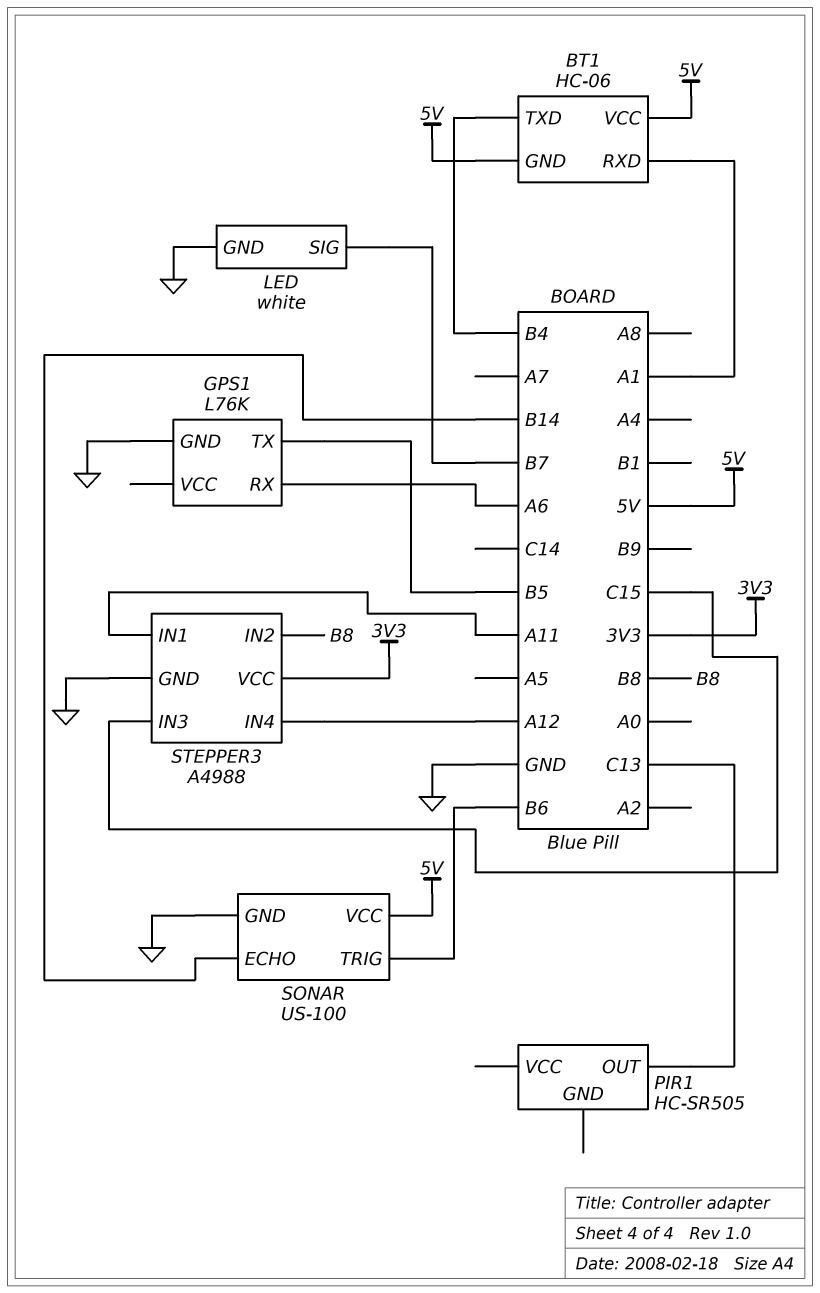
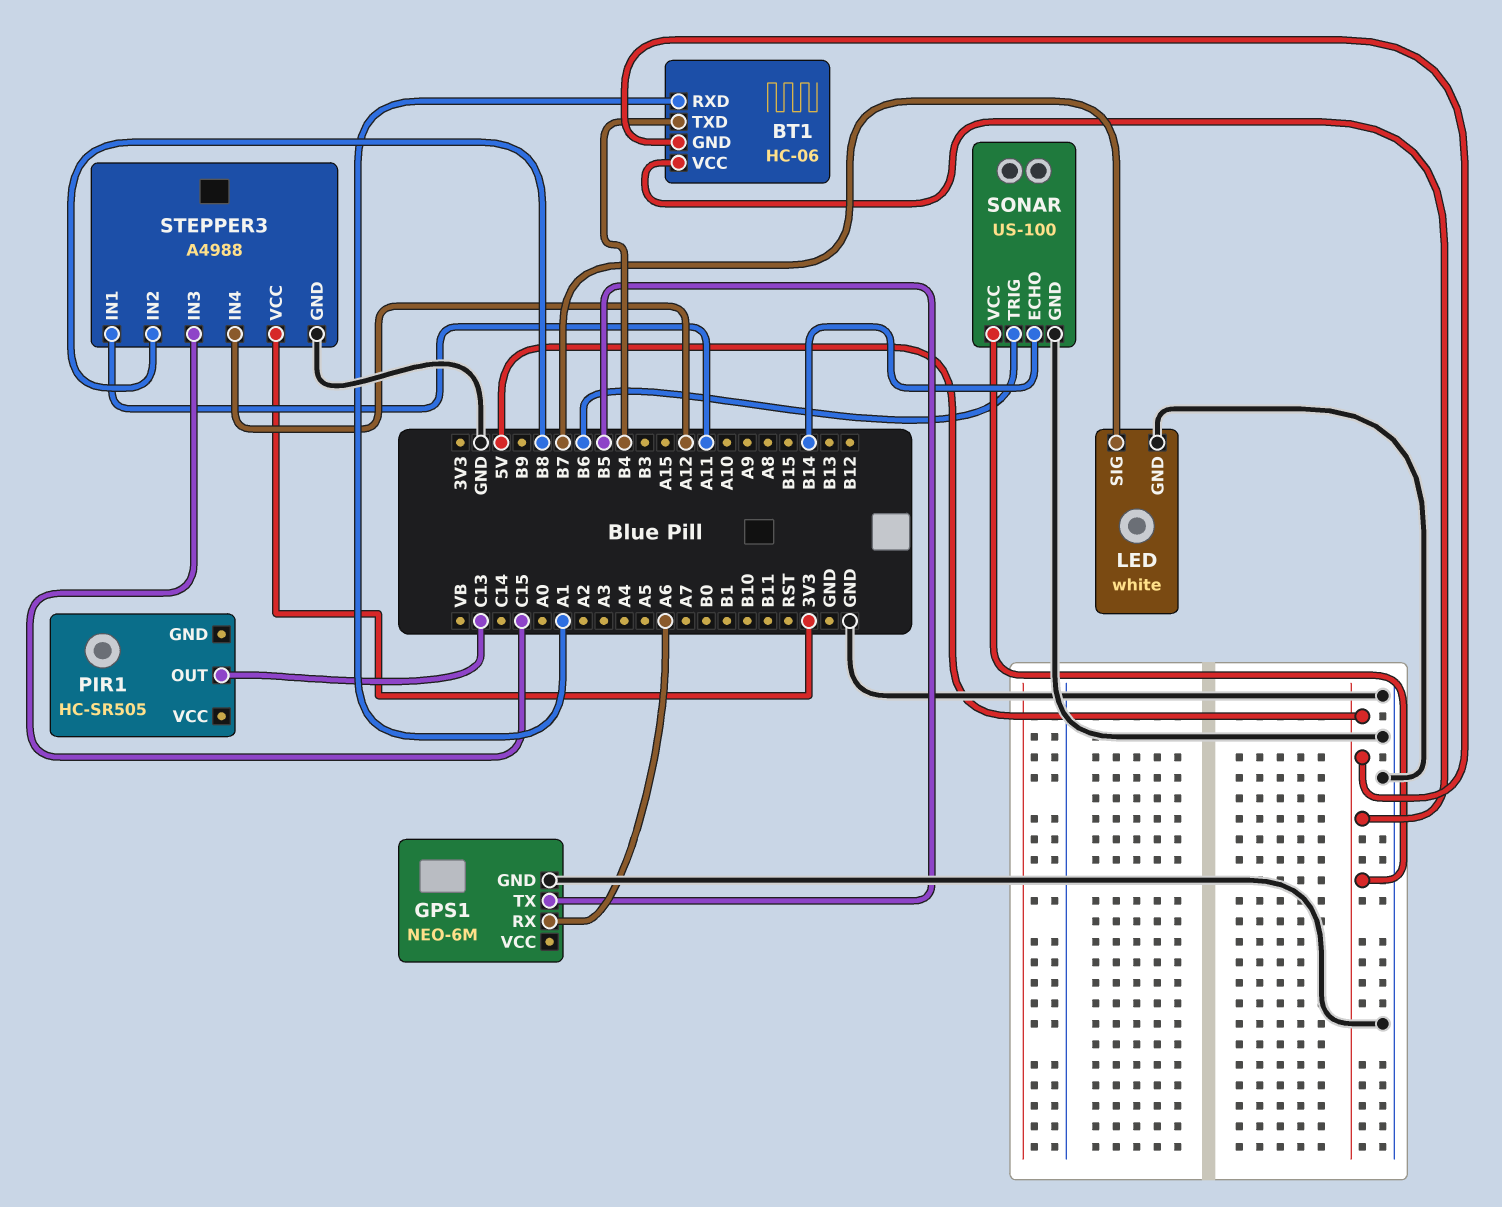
GPS1: L76K -> NEO-6M

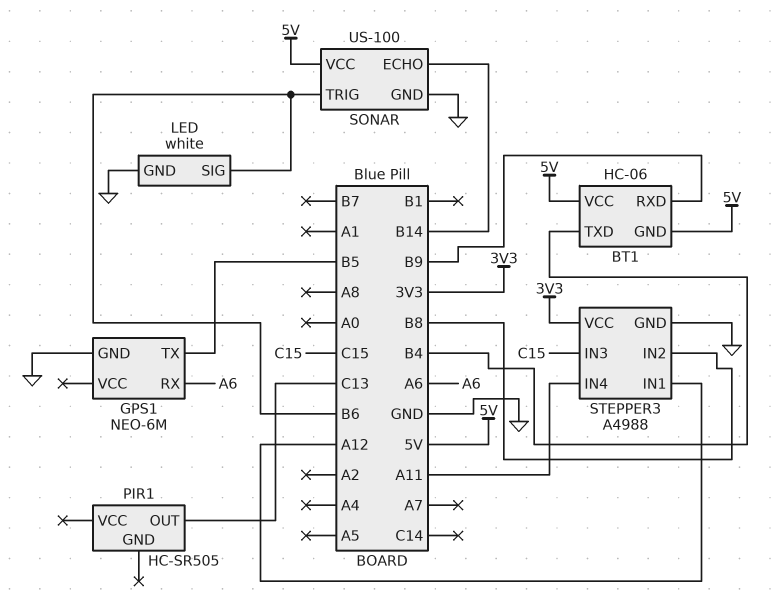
BT1 pin RXD: A1 -> B9
LED pin SIG: B7 -> B6
STEPPER3 pin IN1: A11 -> A12
STEPPER3 pin IN4: A12 -> A11

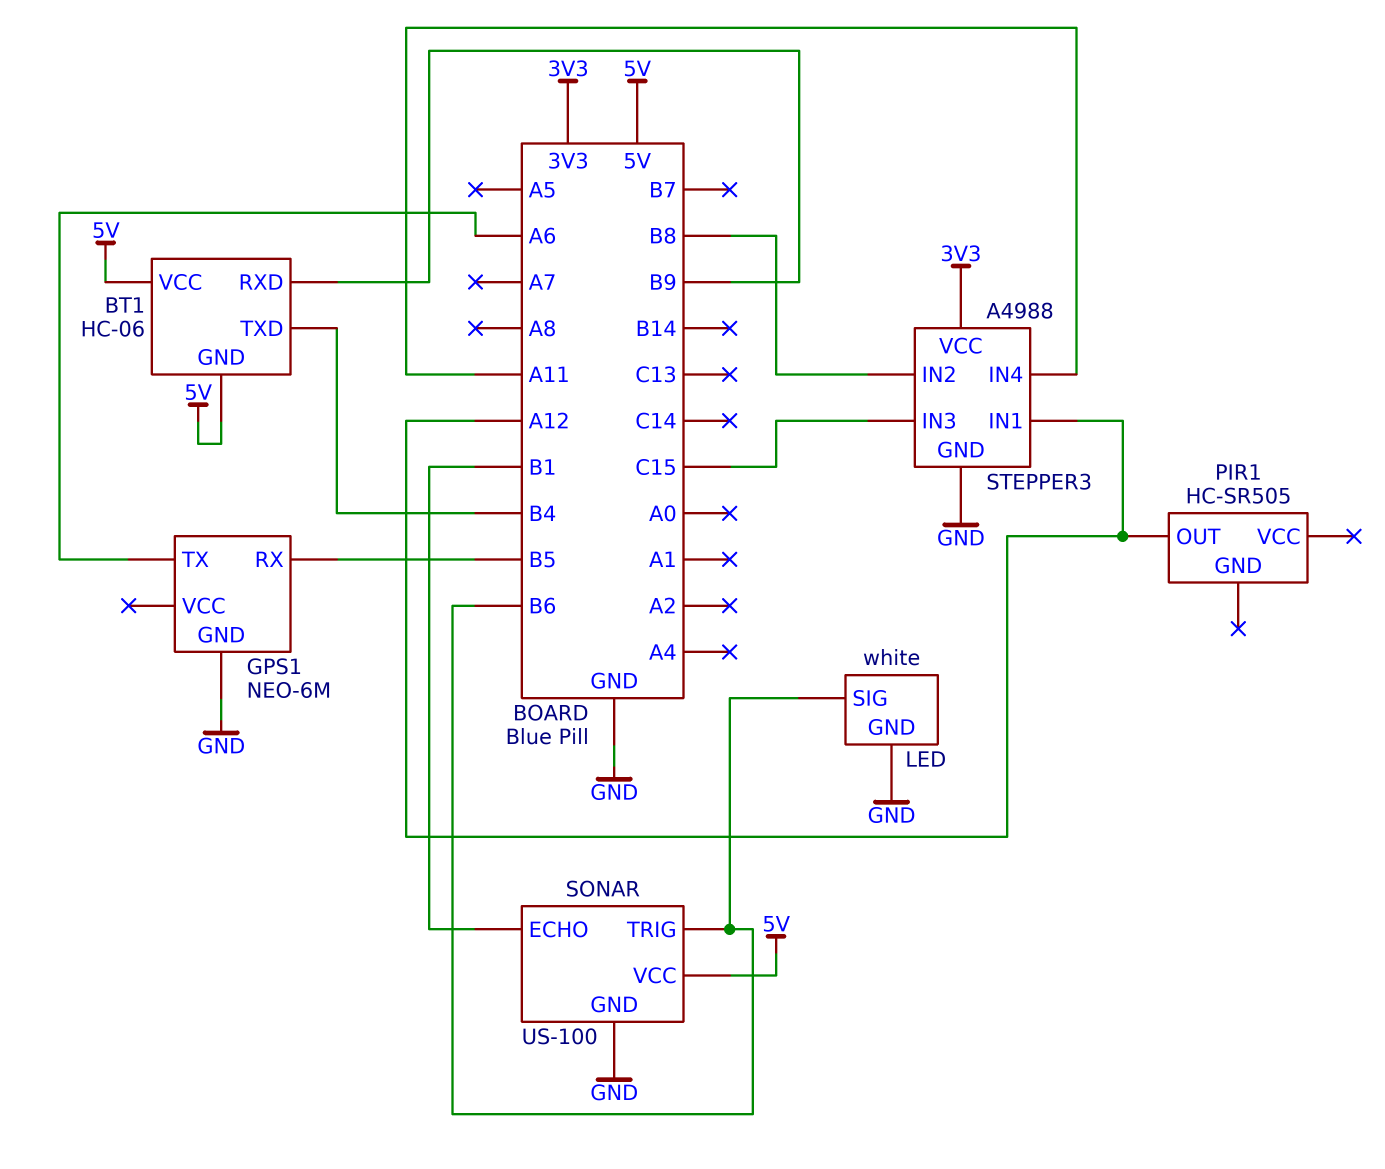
GPS1 pin RX: A6 -> B5
GPS1 pin TX: B5 -> A6
PIR1 pin OUT: C13 -> A12
SONAR pin ECHO: B14 -> B1

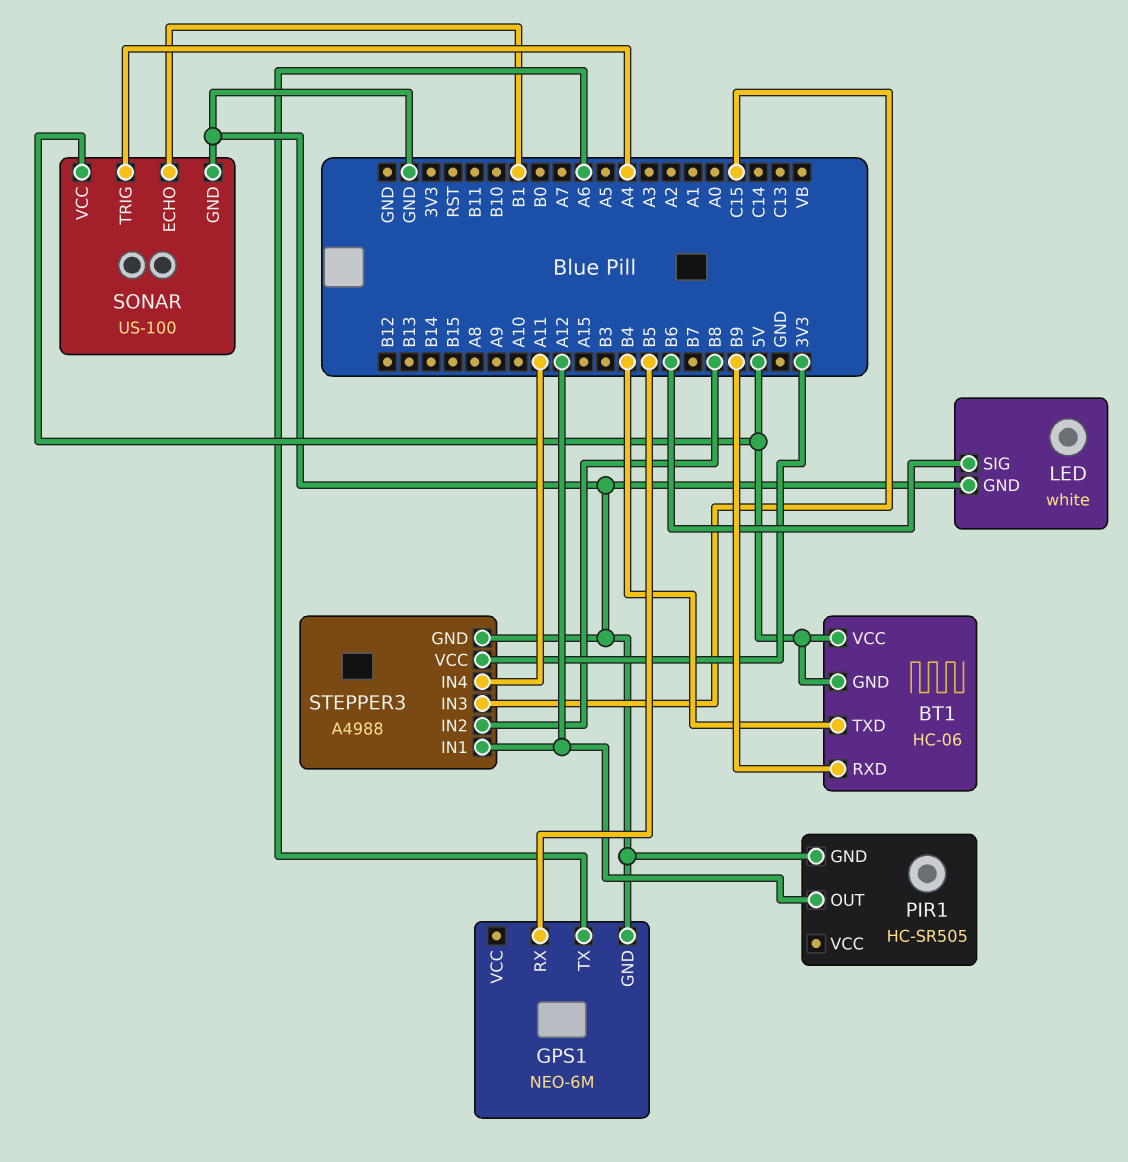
PIR1 pin GND: none -> GND
SONAR pin TRIG: B6 -> A4

